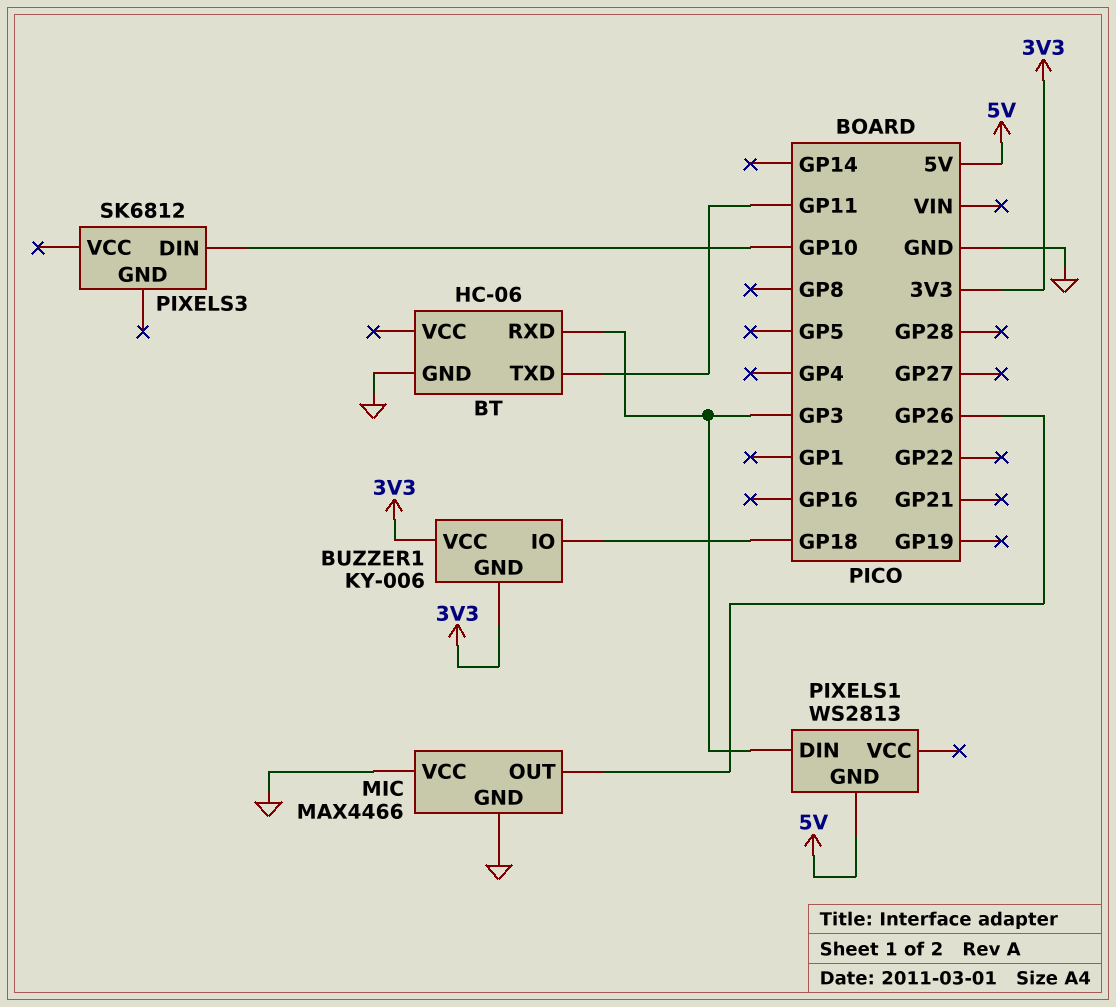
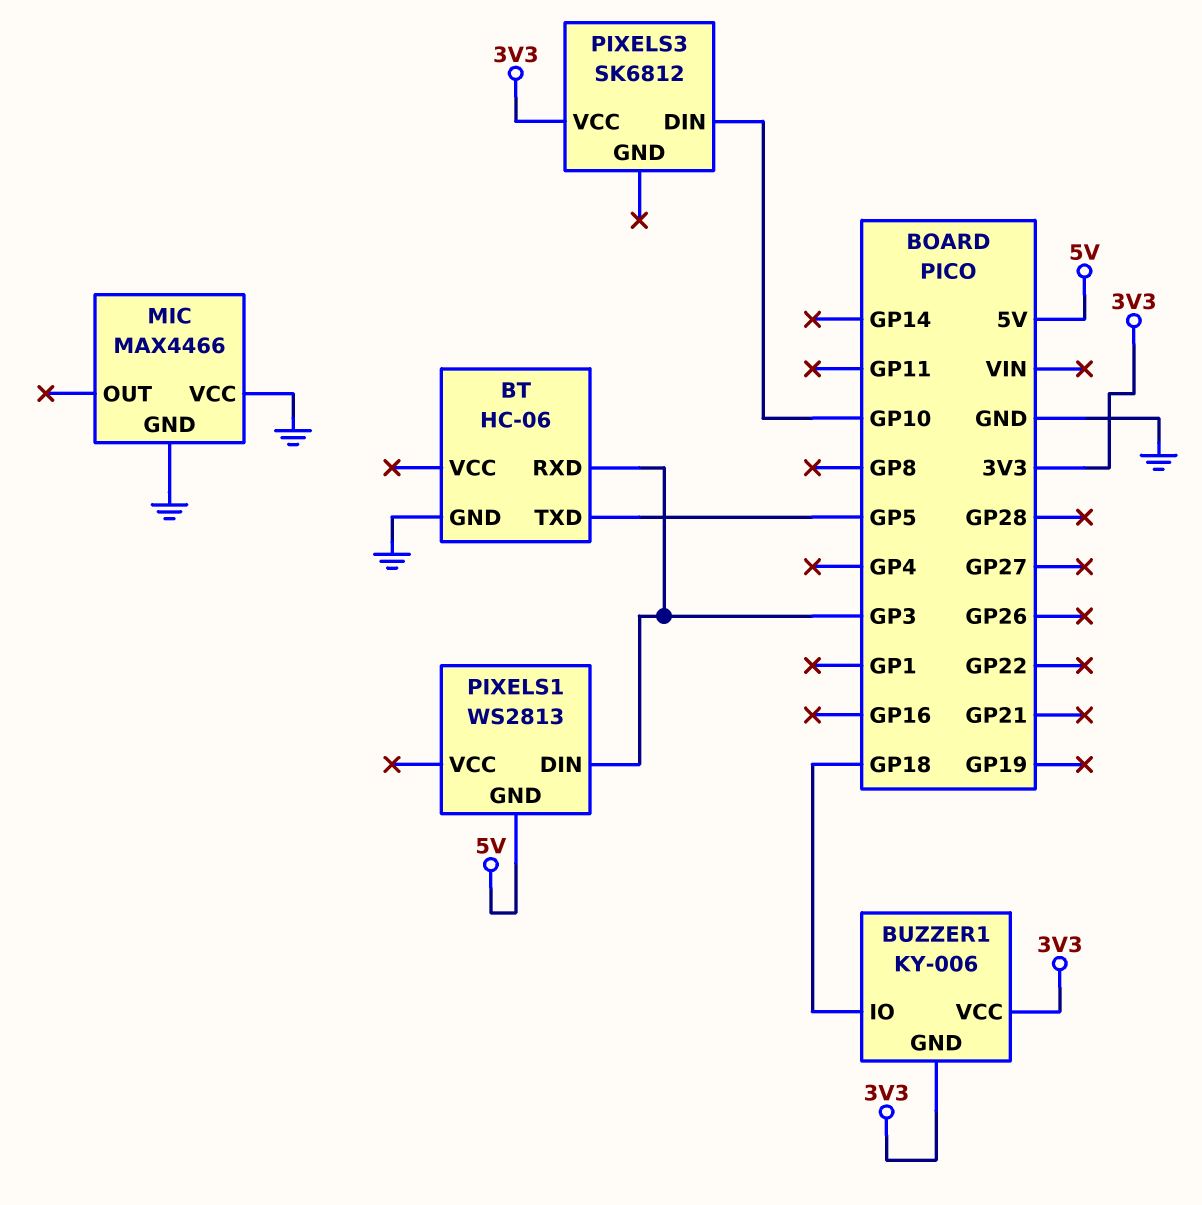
BT pin TXD: GP11 -> GP5
MIC pin OUT: GP26 -> none
PIXELS3 pin VCC: none -> 3V3

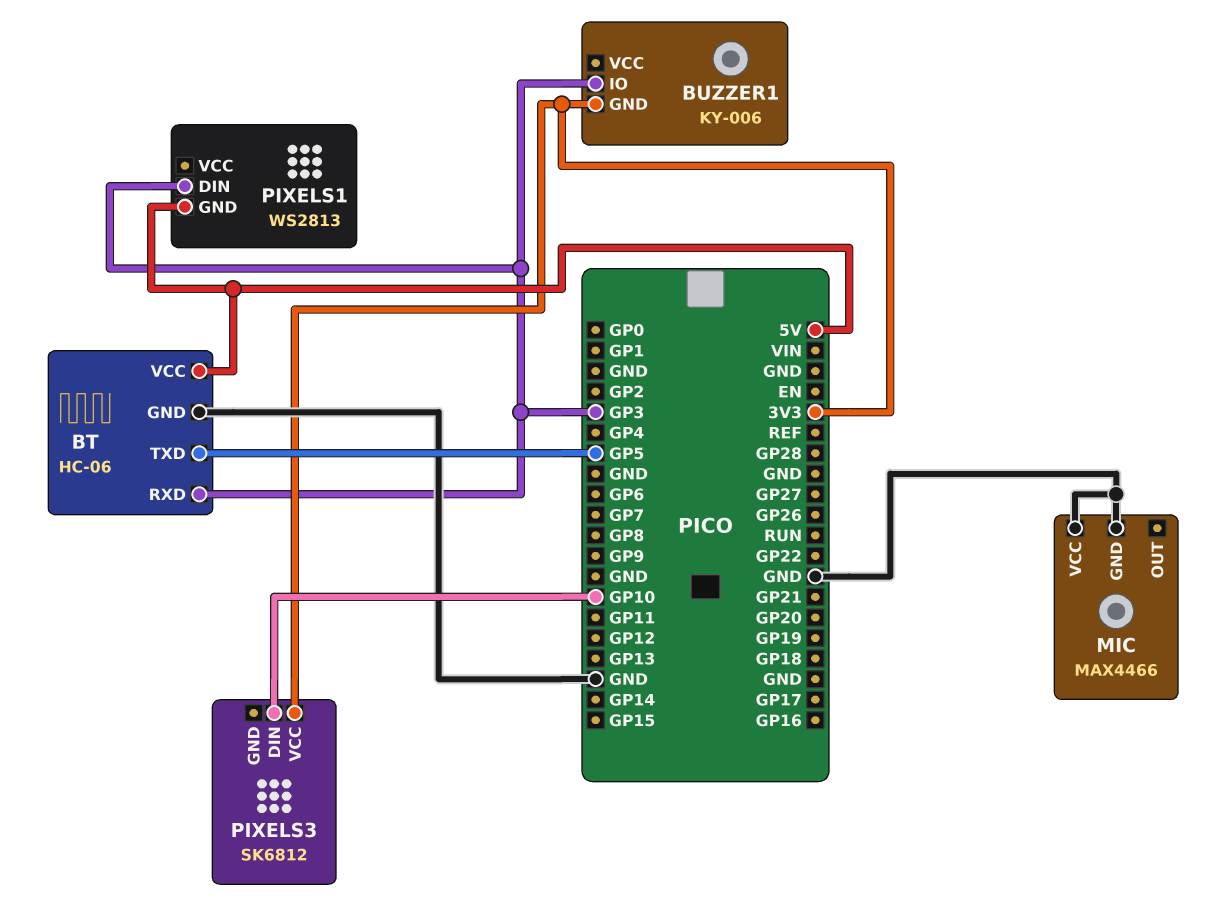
BT pin VCC: none -> 5V
BUZZER1 pin IO: GP18 -> GP3
BUZZER1 pin VCC: 3V3 -> none

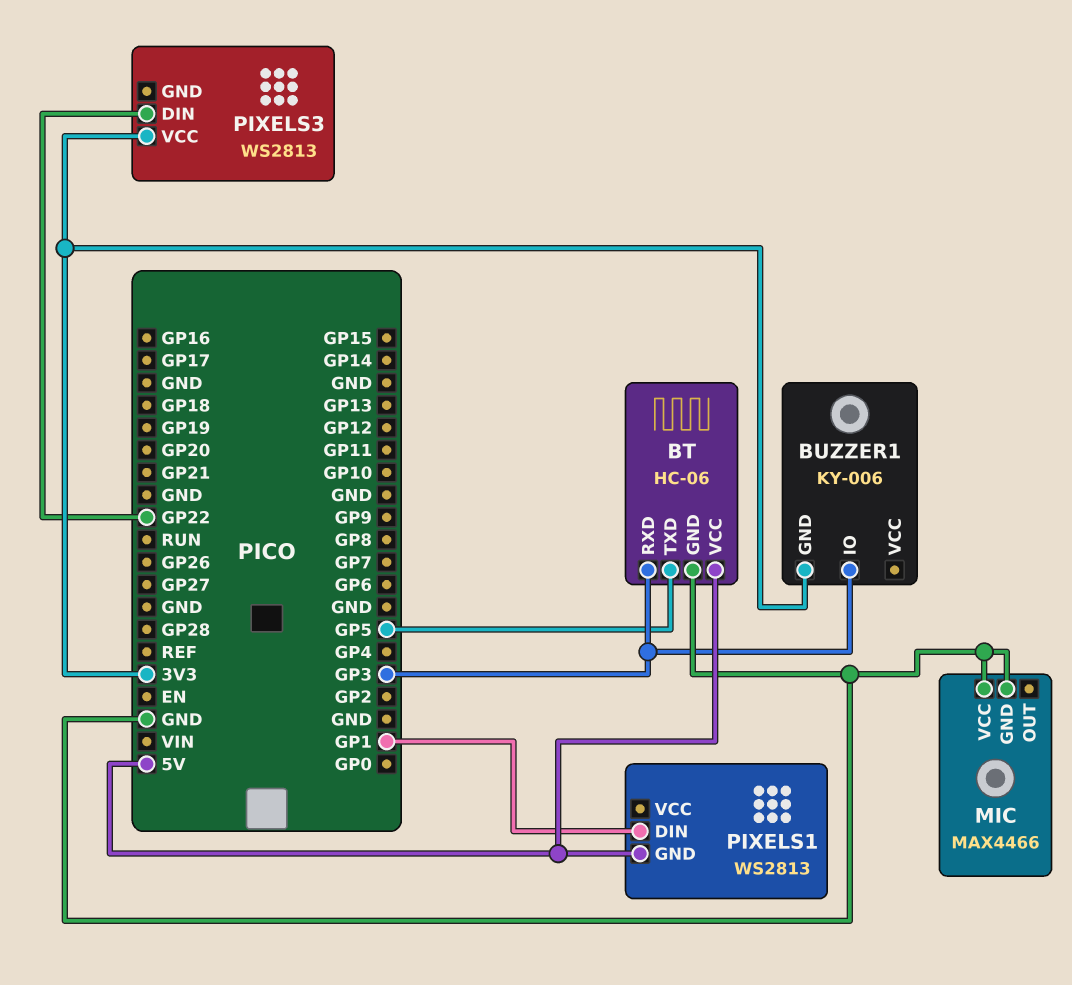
PIXELS1 pin DIN: GP3 -> GP1
PIXELS3: SK6812 -> WS2813
PIXELS3 pin DIN: GP10 -> GP22

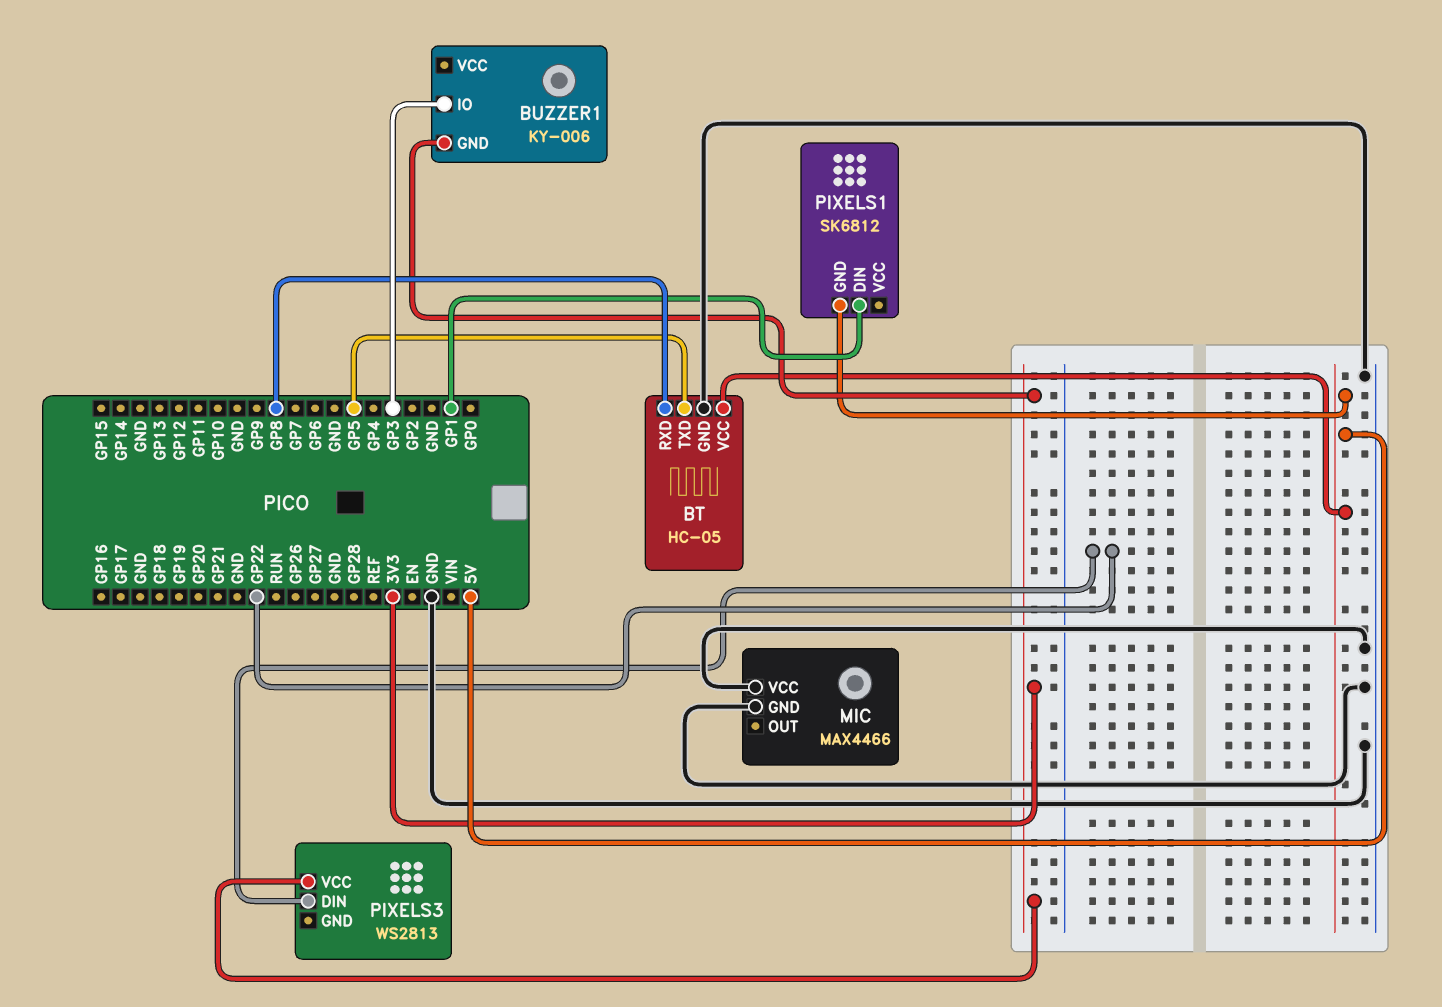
BT: HC-06 -> HC-05
BT pin RXD: GP3 -> GP8
PIXELS1: WS2813 -> SK6812

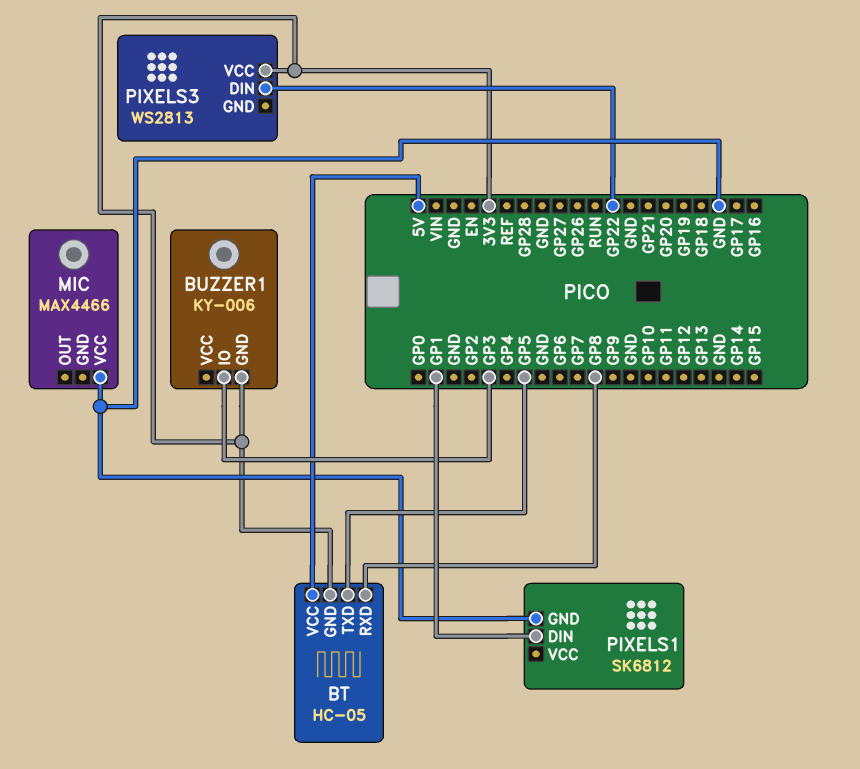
BT pin GND: GND -> 3V3
MIC pin GND: GND -> none
PIXELS1 pin GND: 5V -> GND

